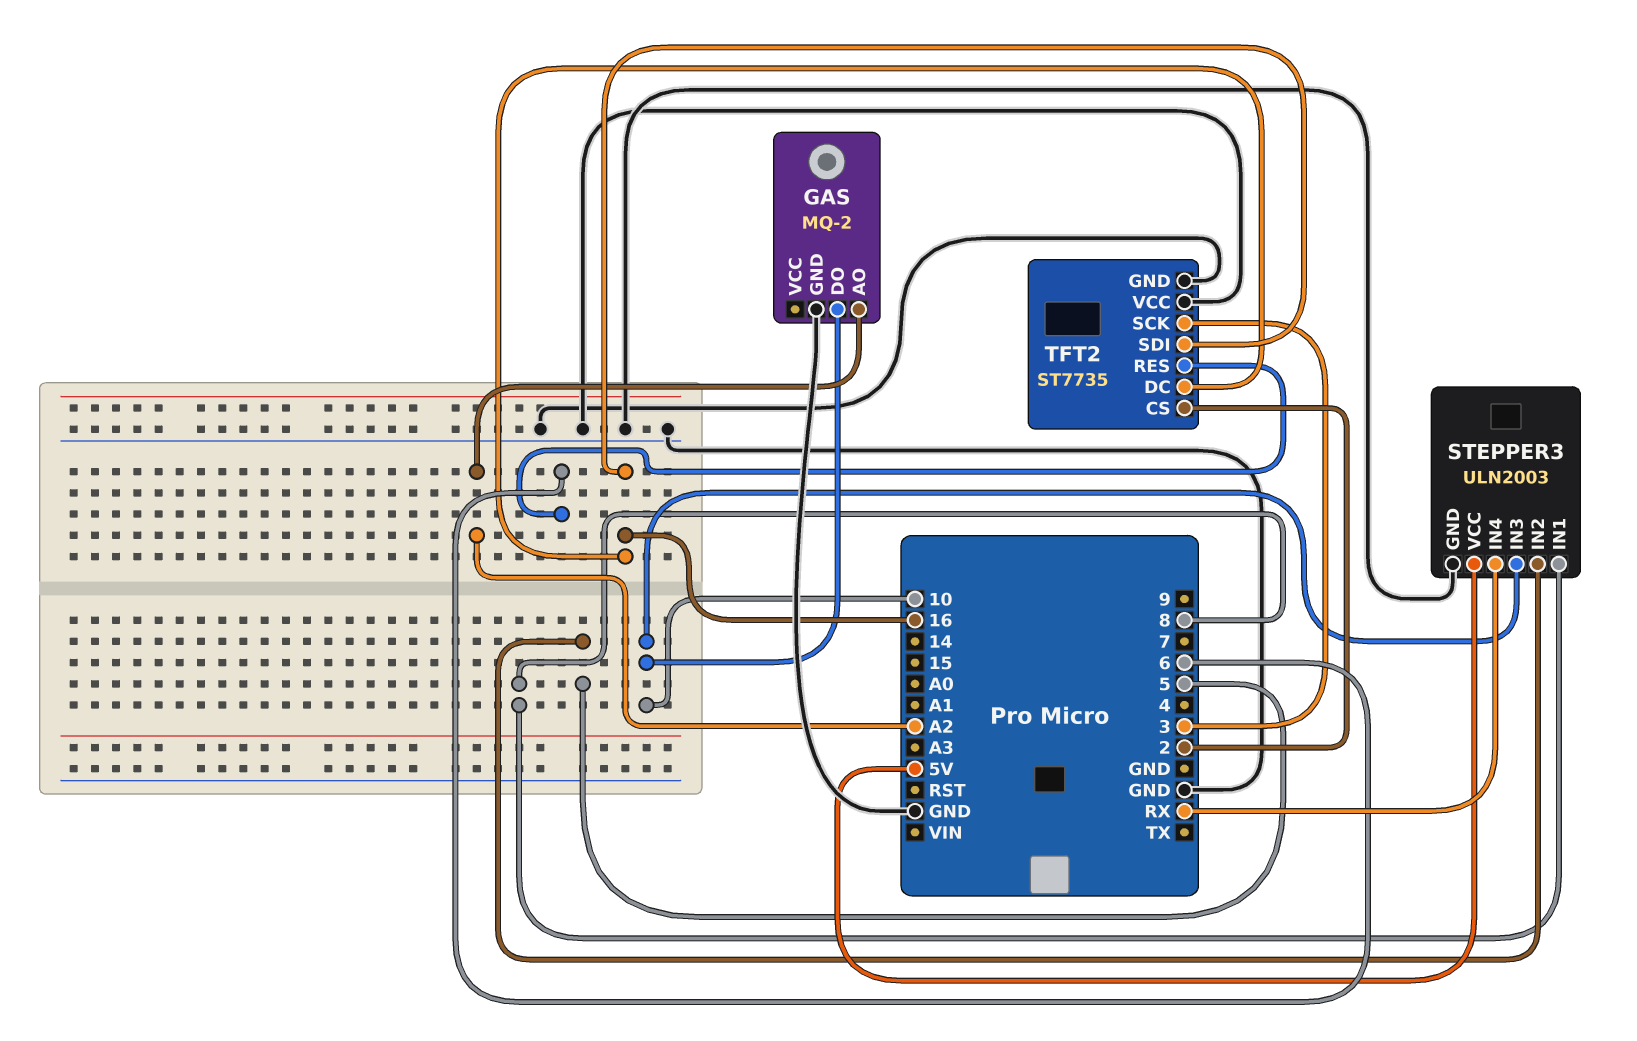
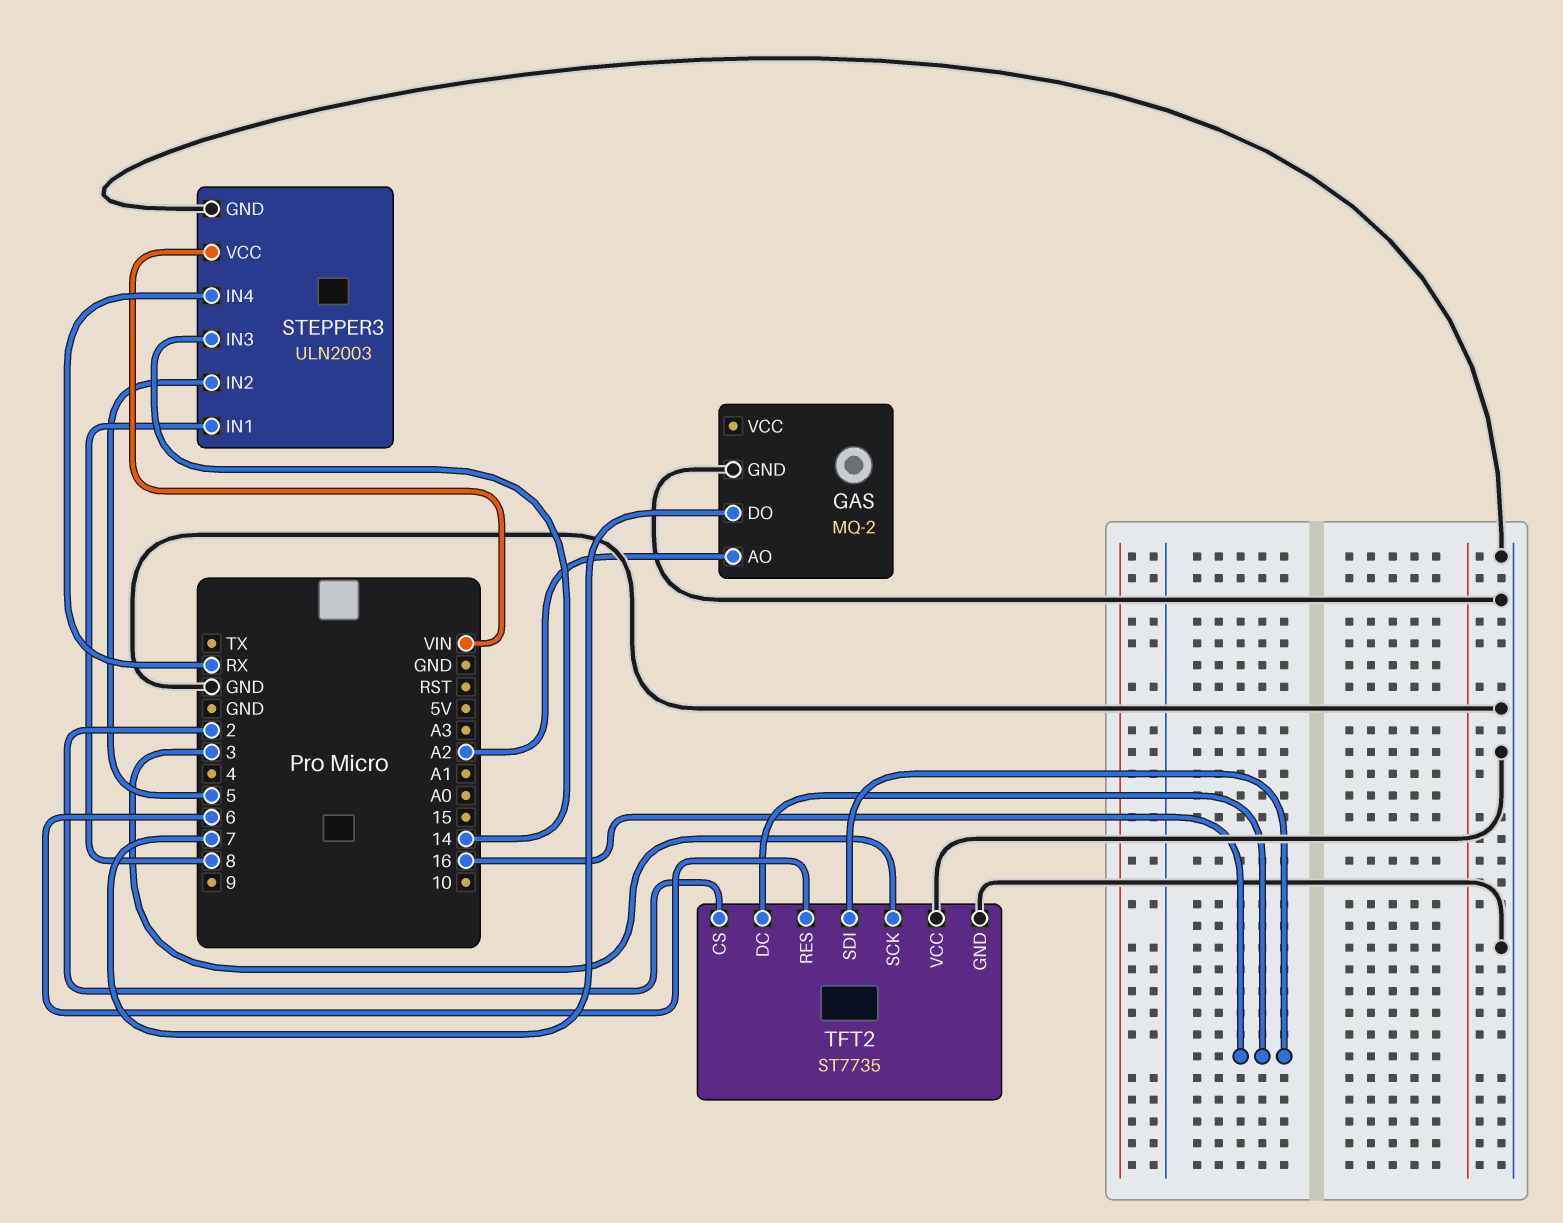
GAS pin DO: 10 -> 7
STEPPER3 pin IN3: 10 -> 14
STEPPER3 pin VCC: 5V -> VIN

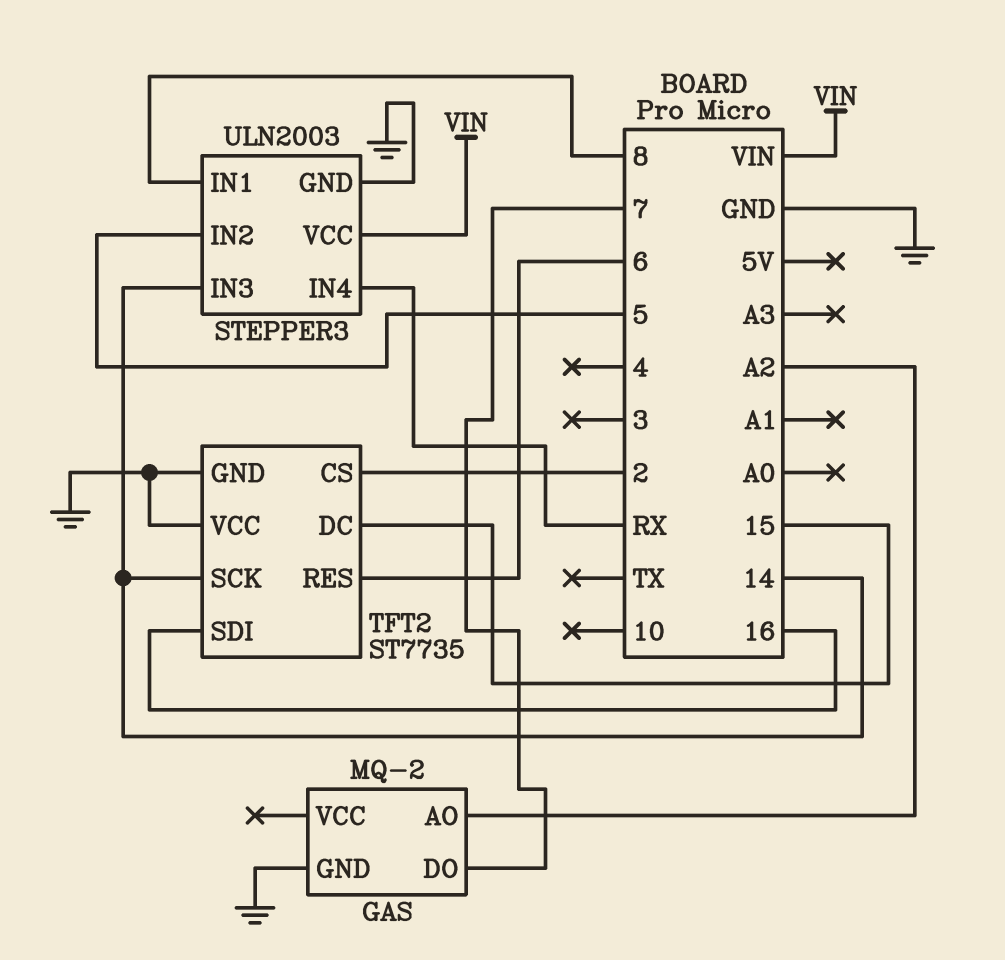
TFT2 pin DC: 16 -> 15
TFT2 pin SCK: 3 -> 14

